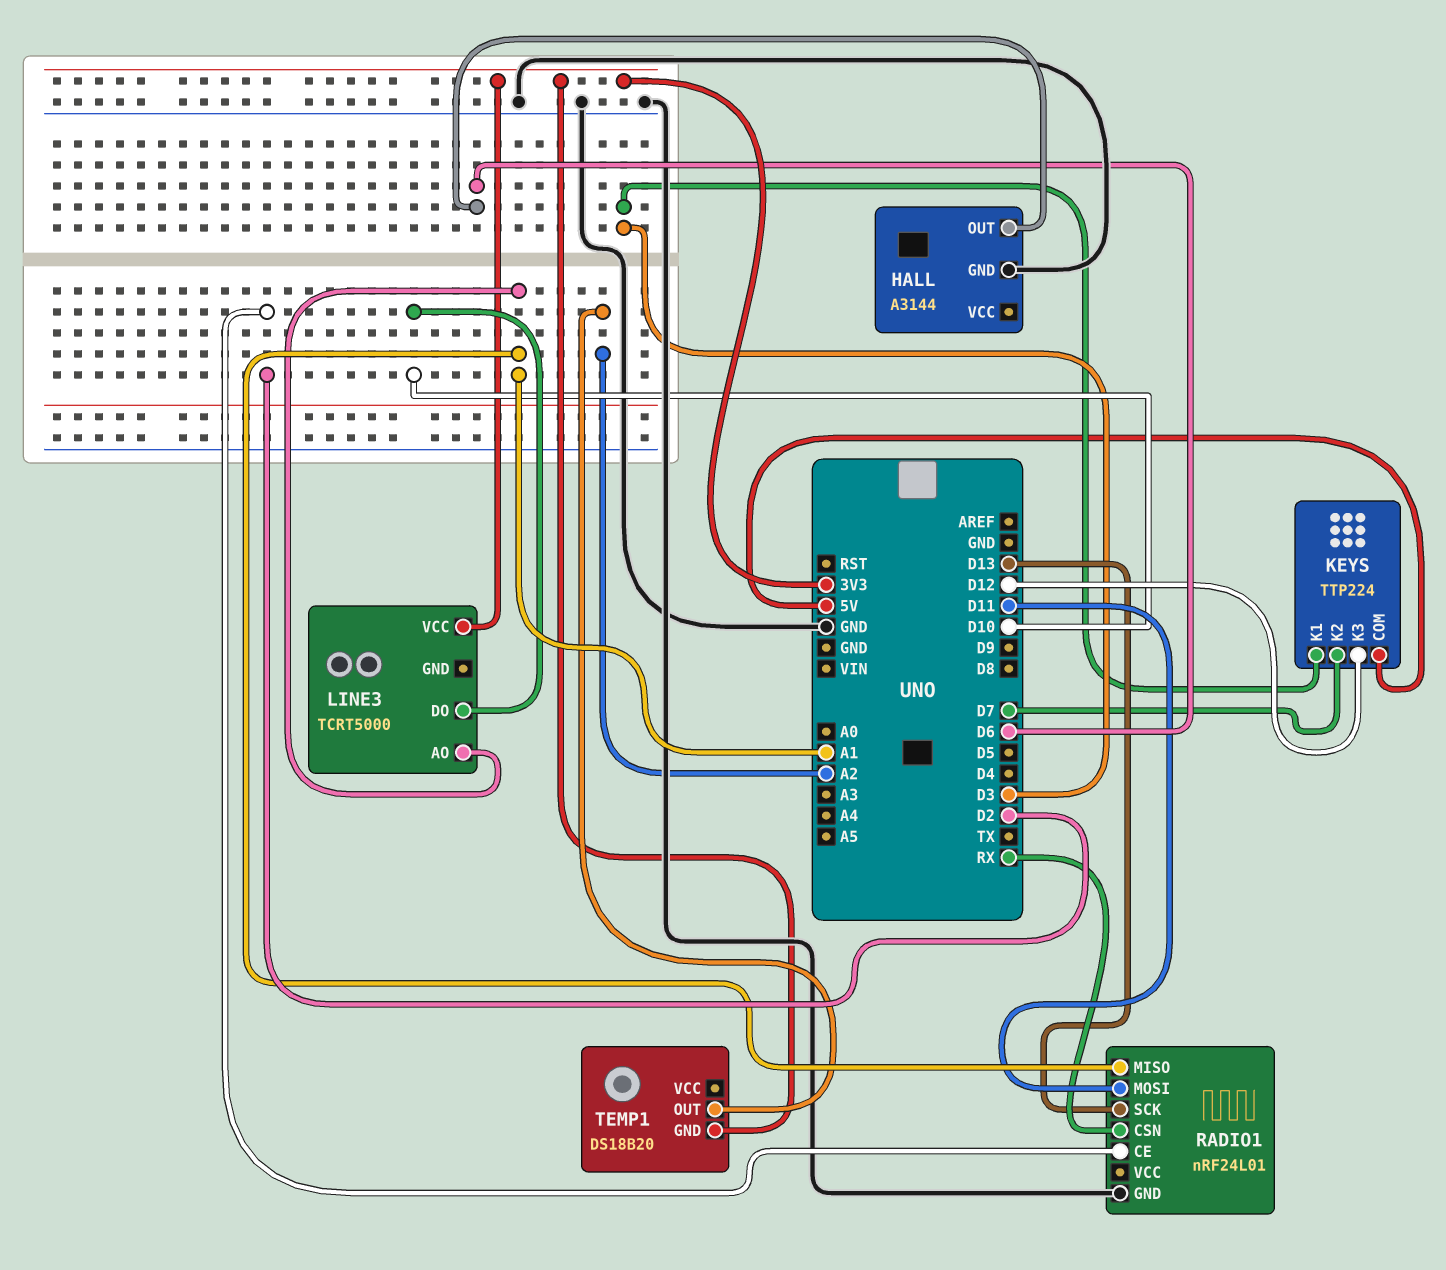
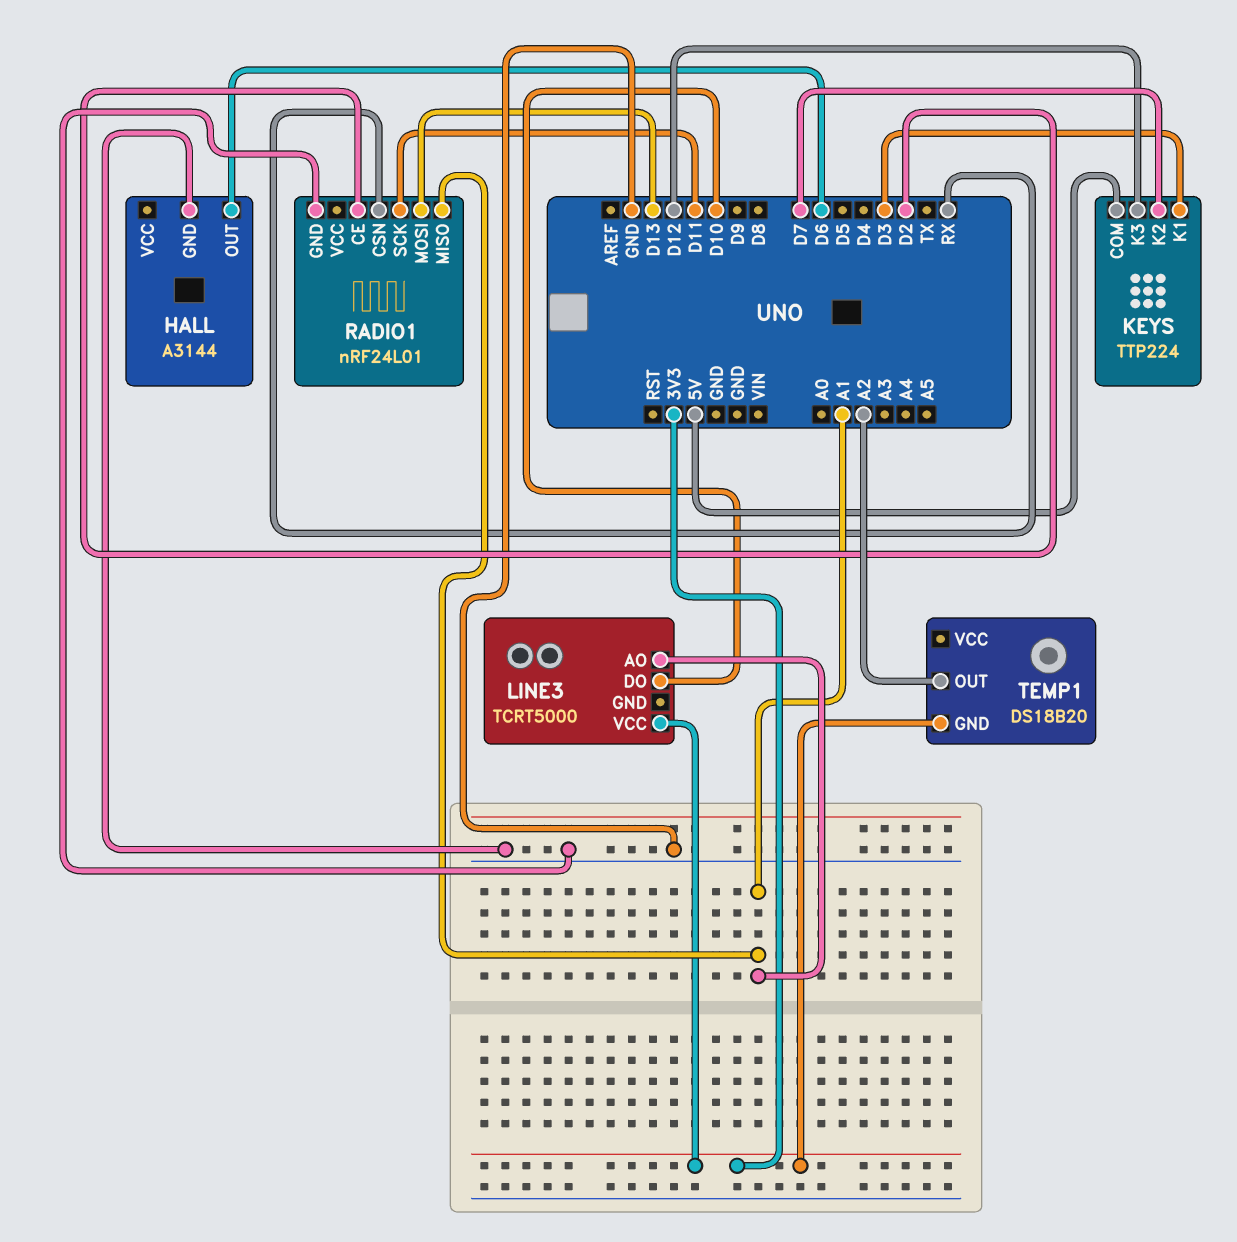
RADIO1 pin MOSI: D11 -> D13
RADIO1 pin SCK: D13 -> D11

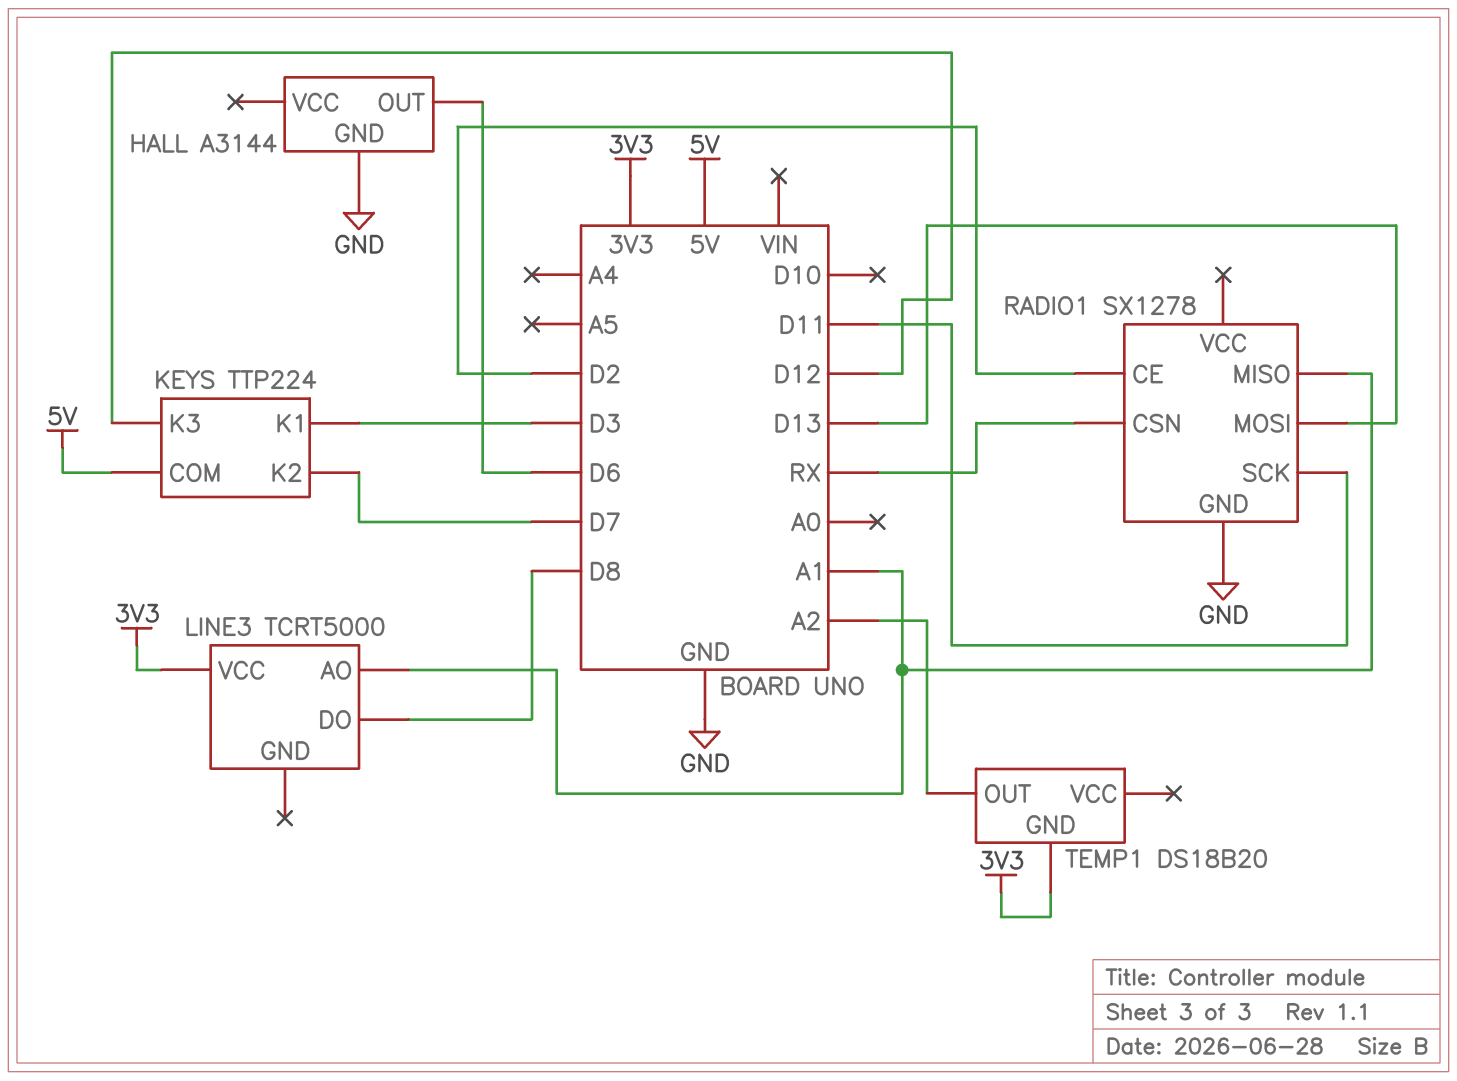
LINE3 pin DO: D10 -> D8
RADIO1: nRF24L01 -> SX1278

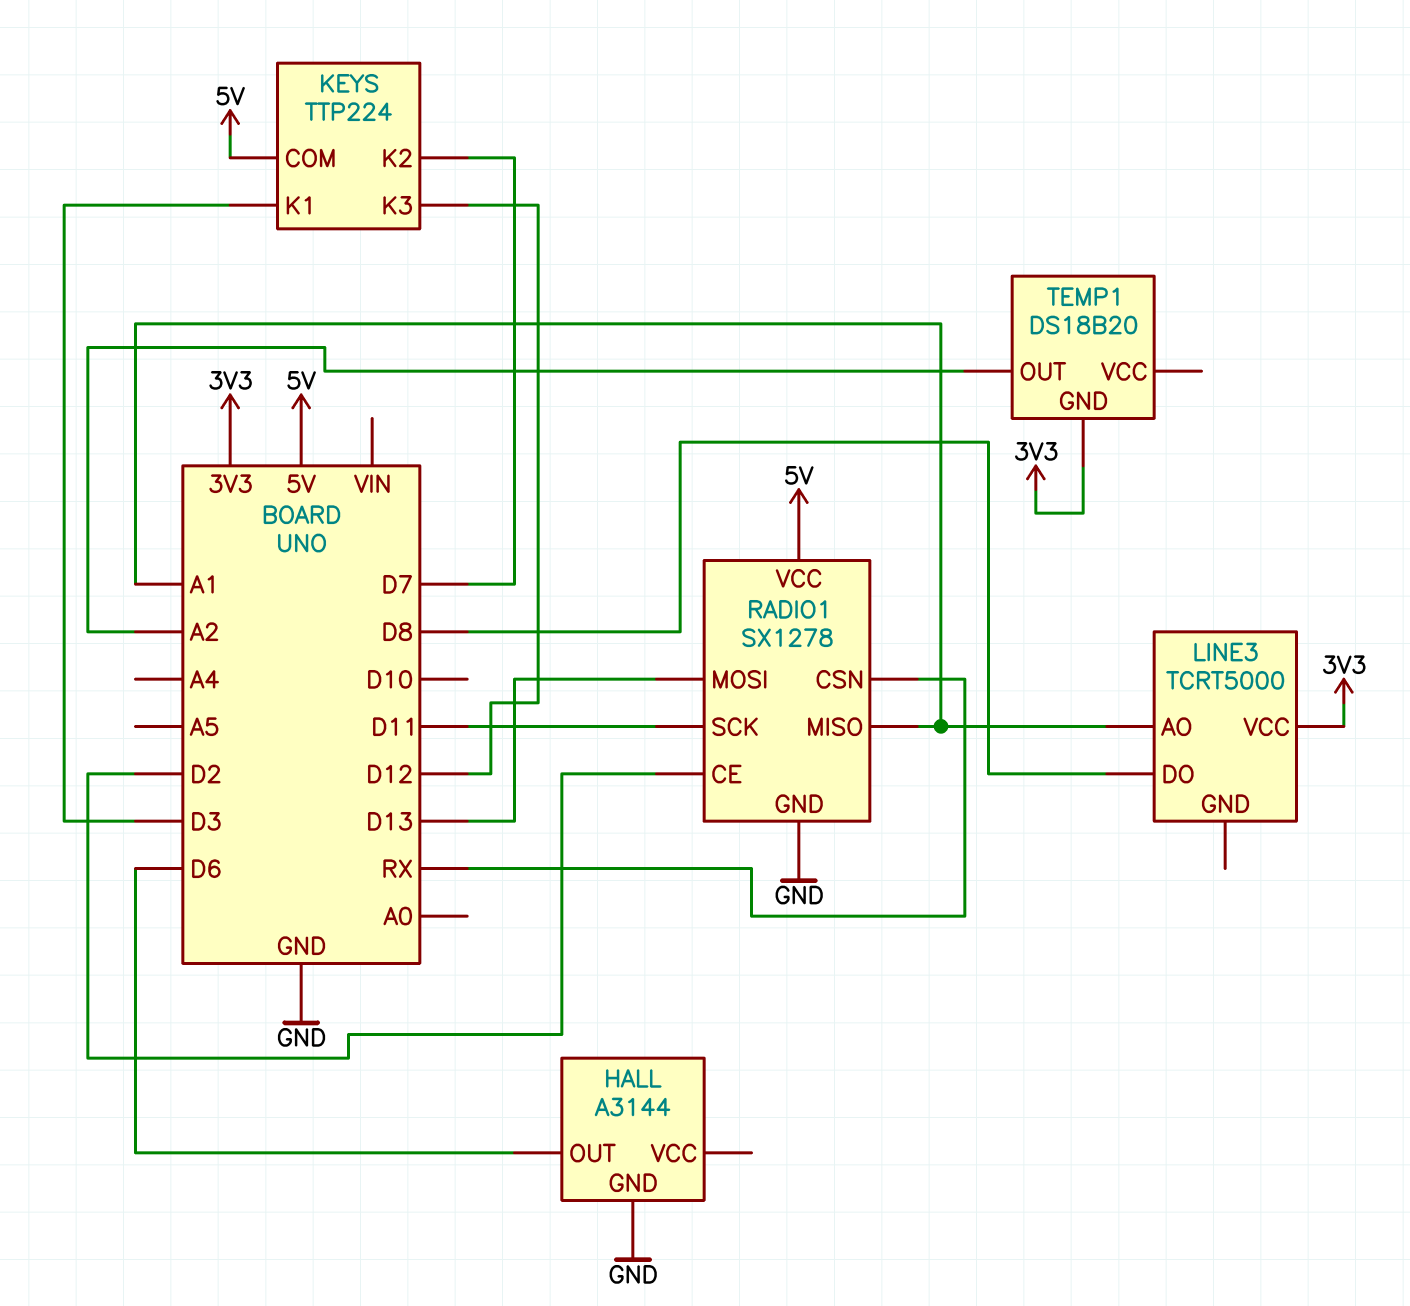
RADIO1 pin VCC: none -> 5V

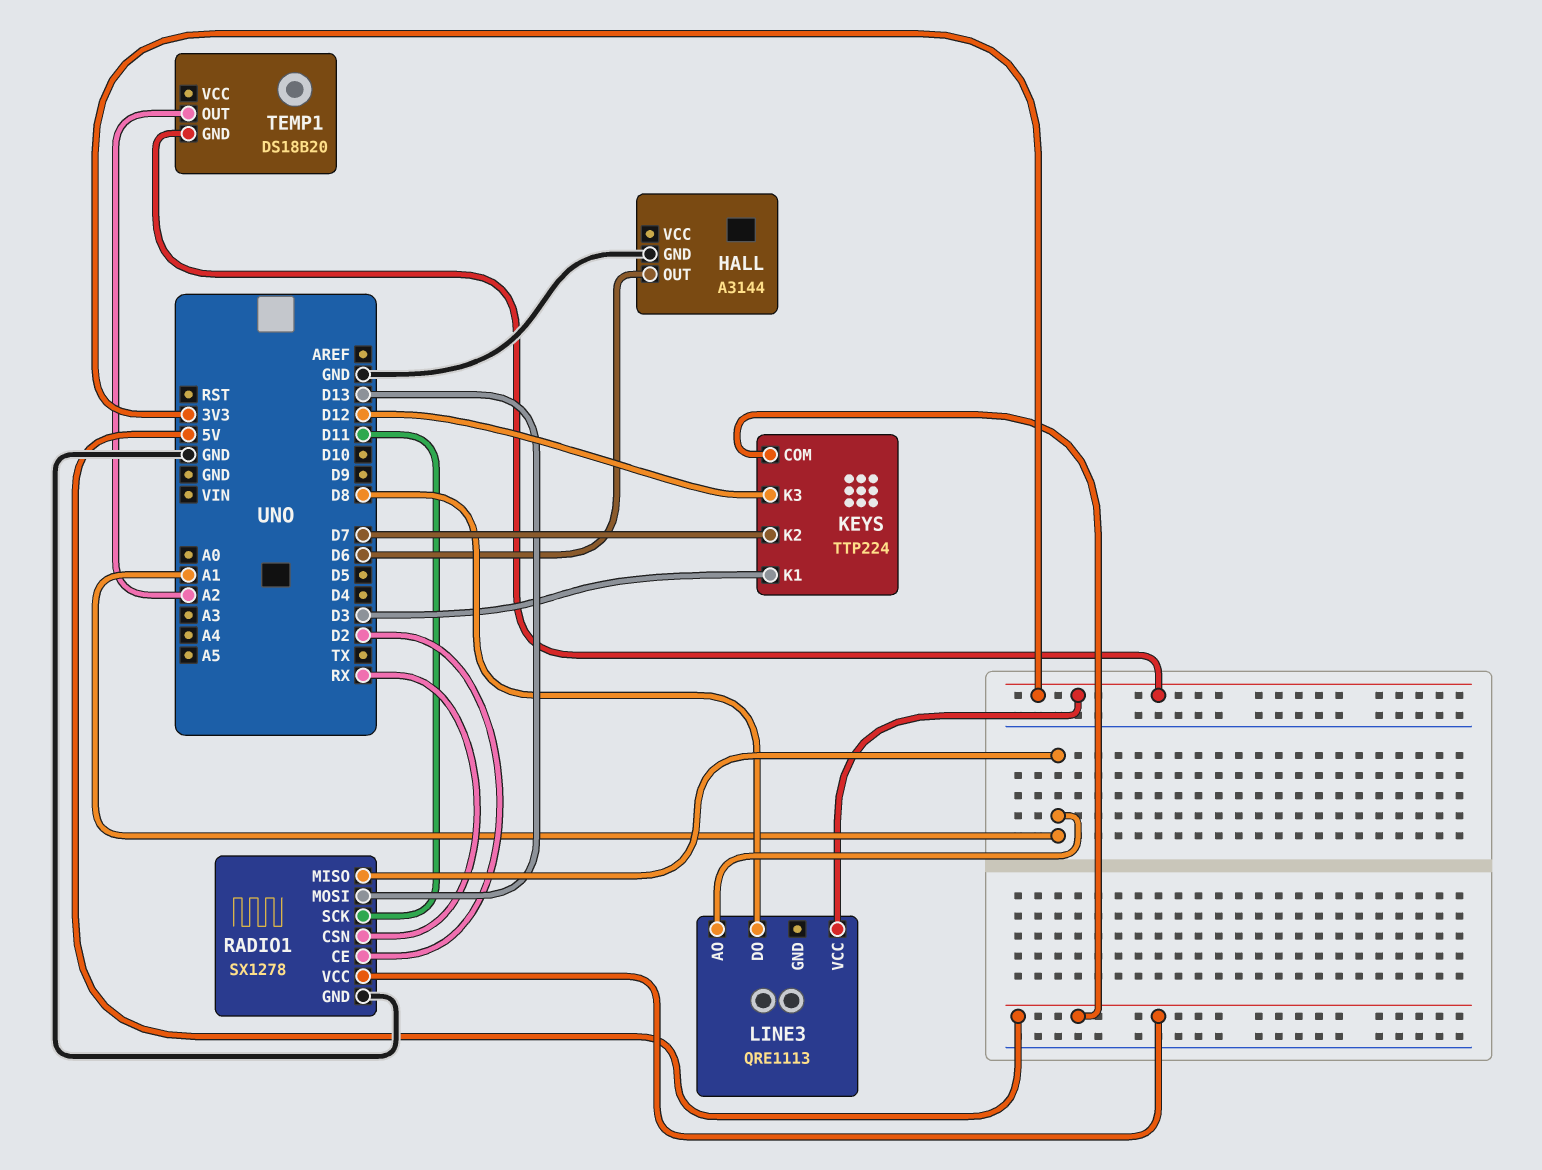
LINE3: TCRT5000 -> QRE1113

